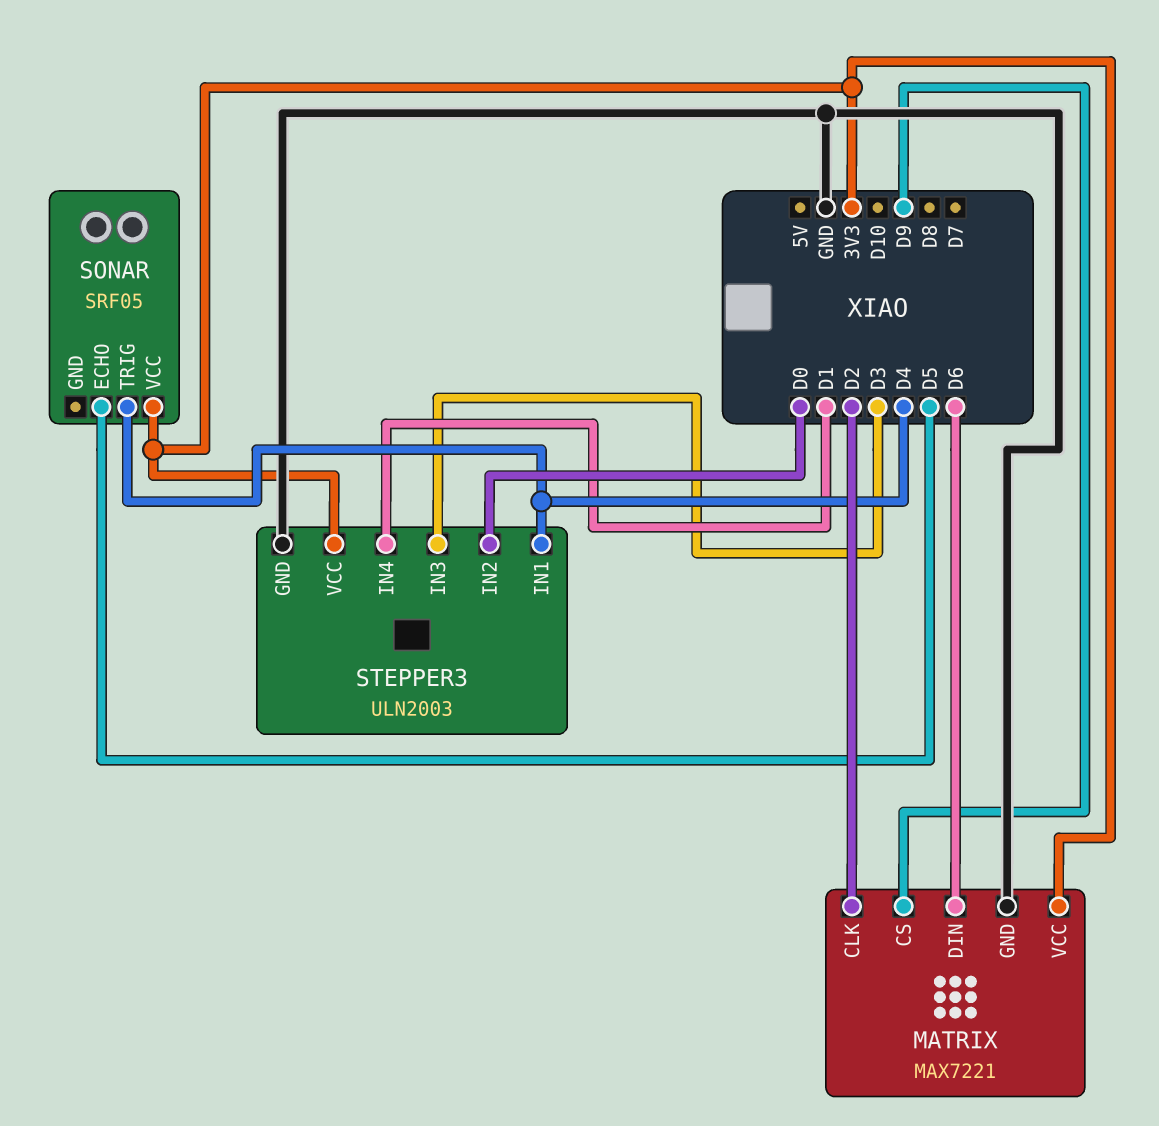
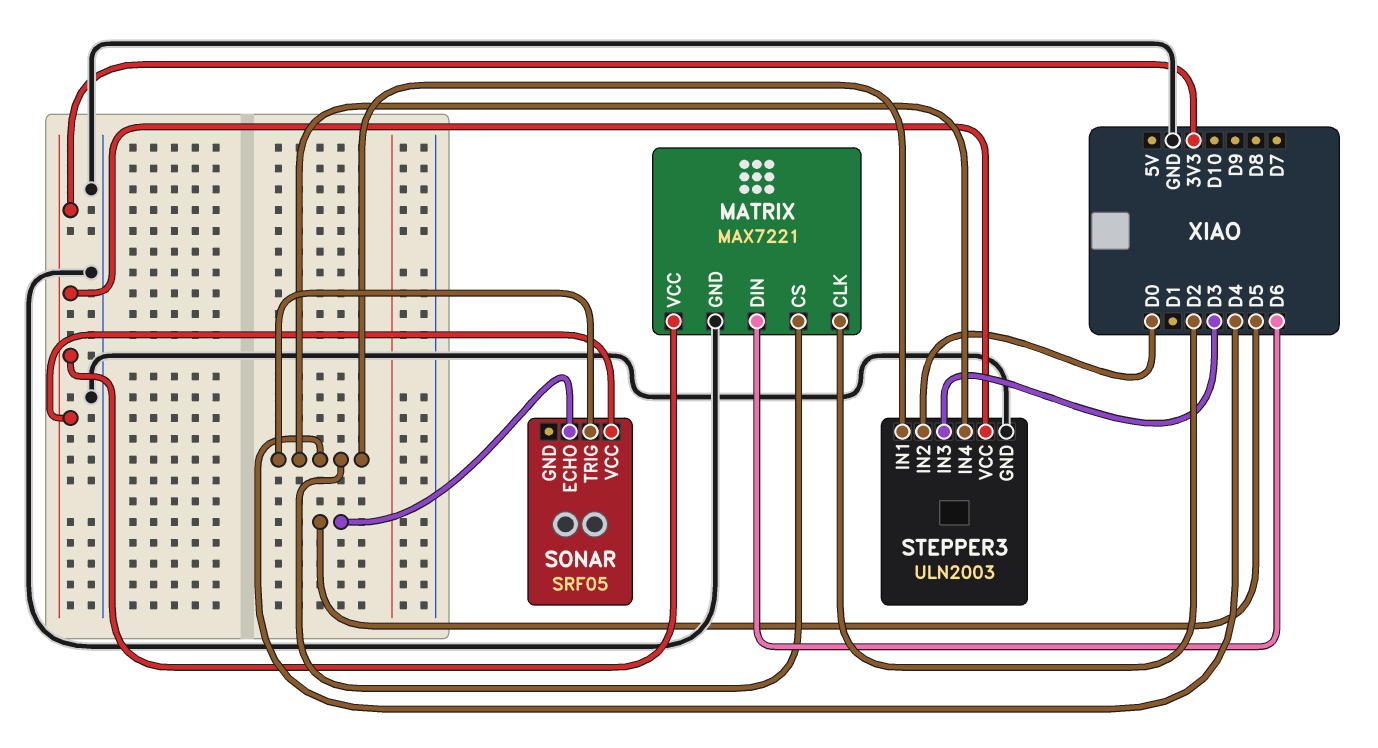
MATRIX pin CS: D9 -> D4
STEPPER3 pin IN4: D1 -> D4

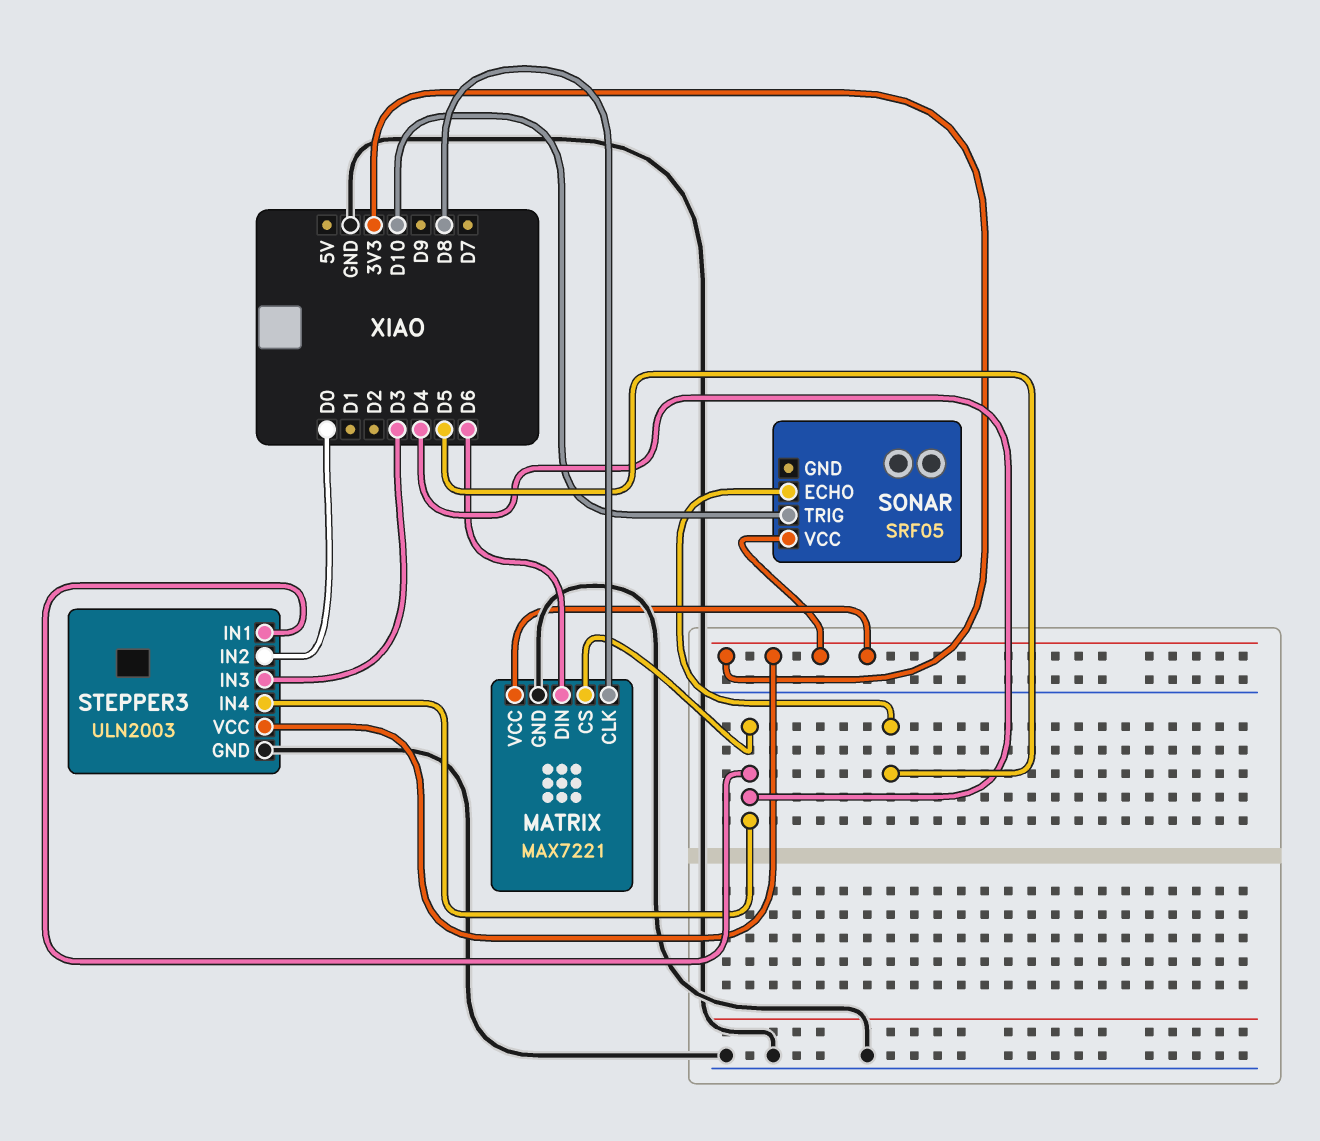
MATRIX pin CLK: D2 -> D8
SONAR pin TRIG: D4 -> D10

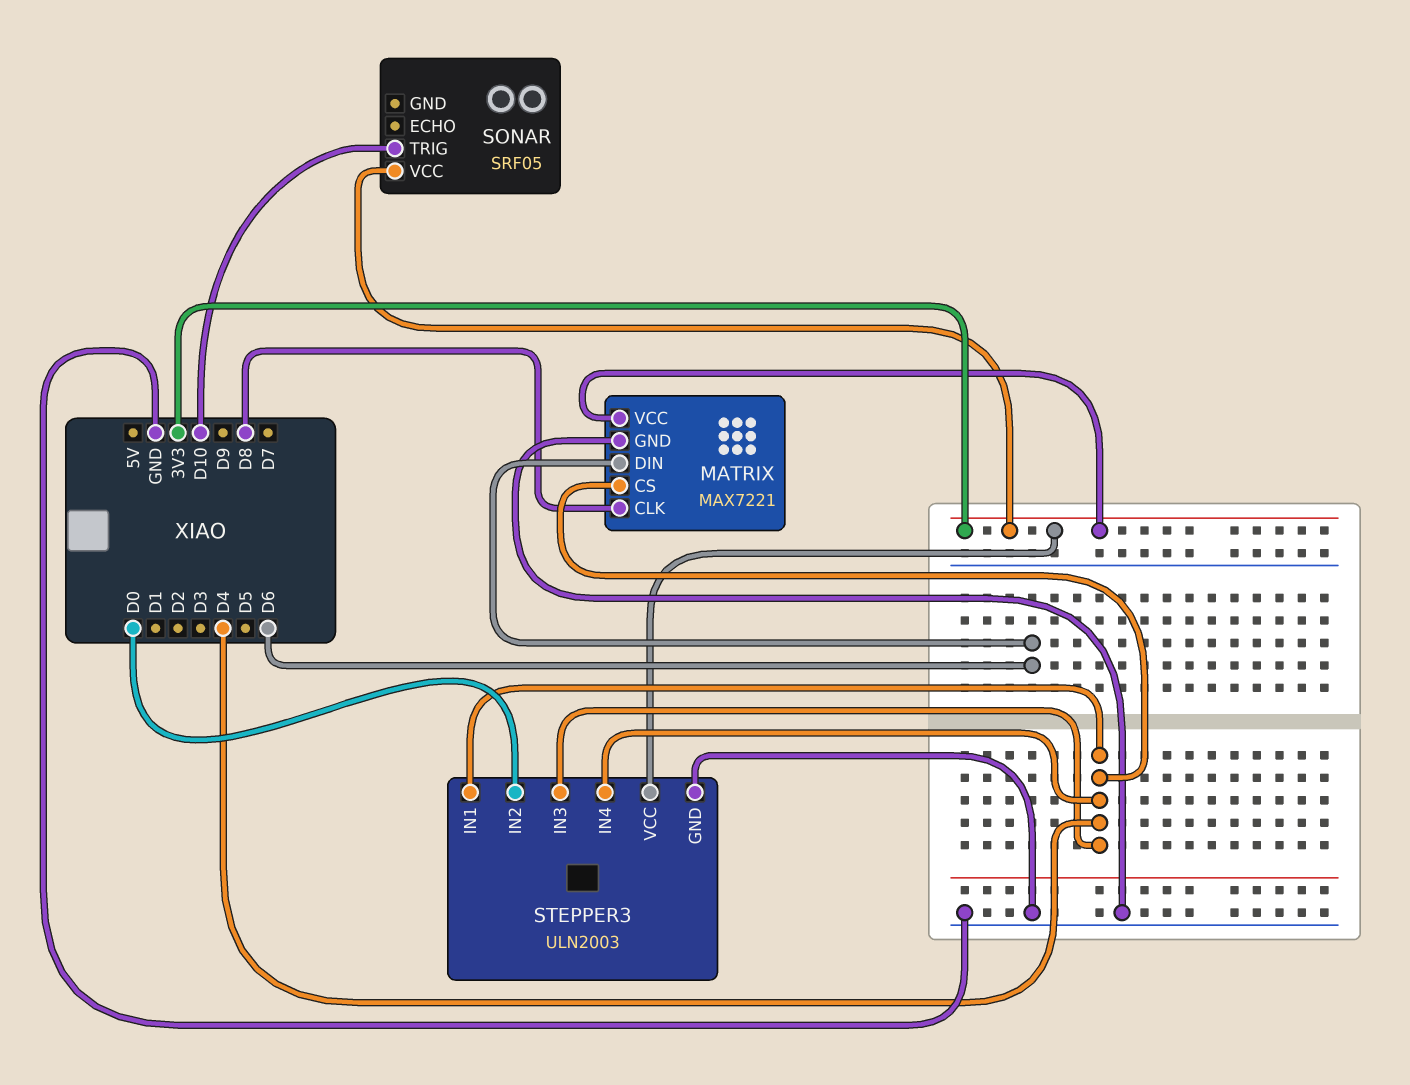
SONAR pin ECHO: D5 -> none
STEPPER3 pin IN3: D3 -> D4

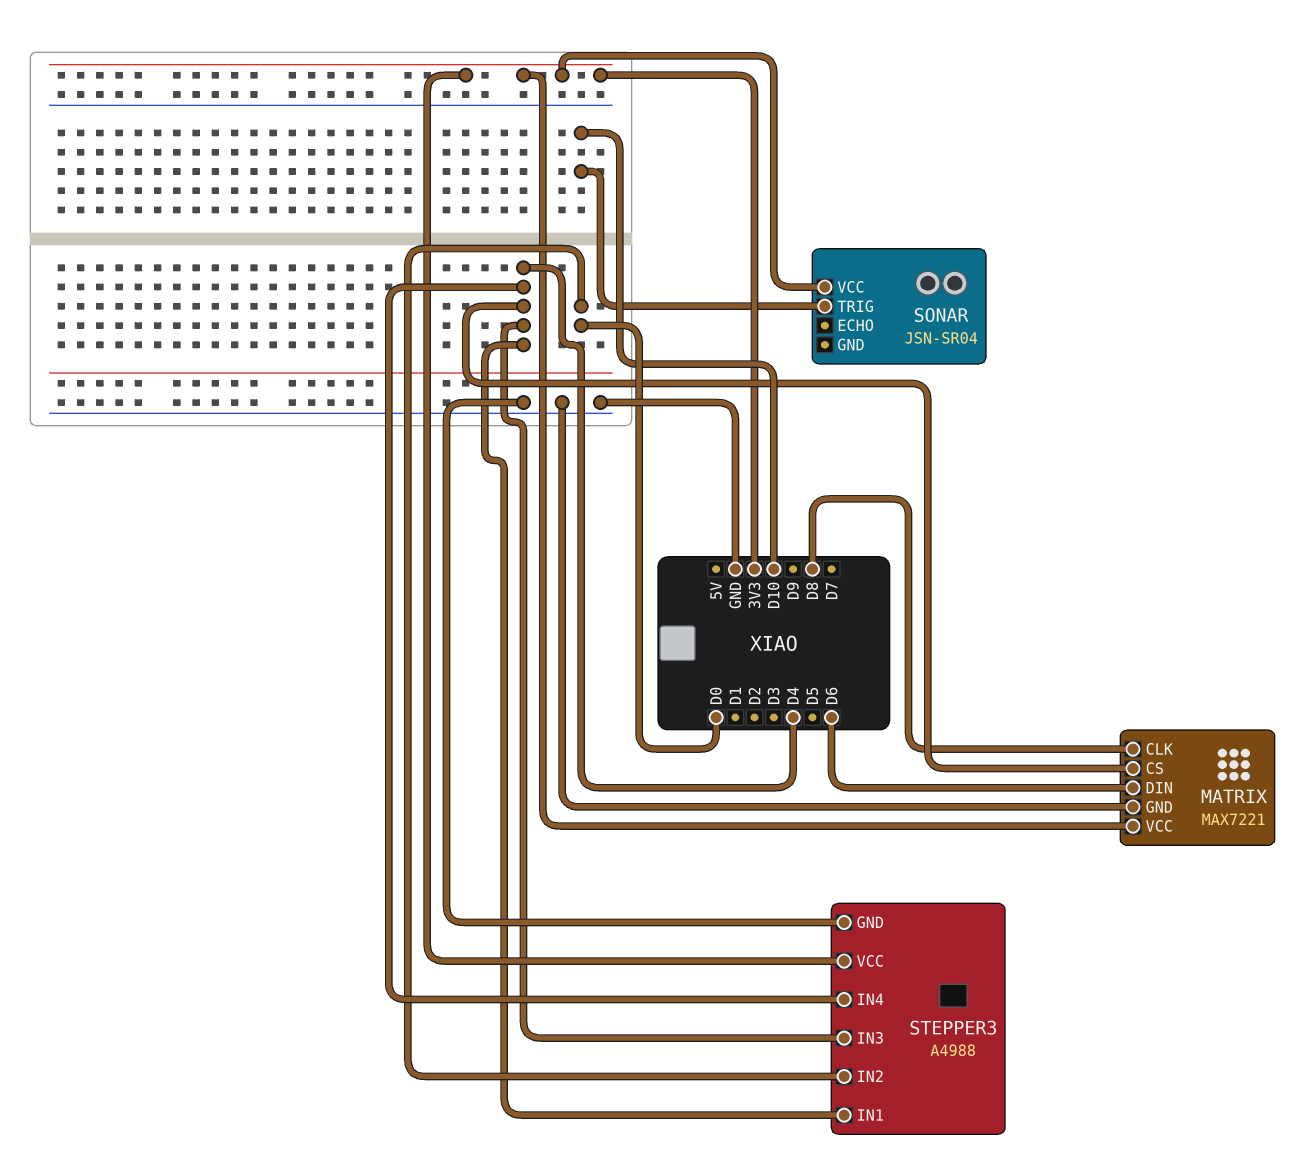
SONAR: SRF05 -> JSN-SR04
STEPPER3: ULN2003 -> A4988

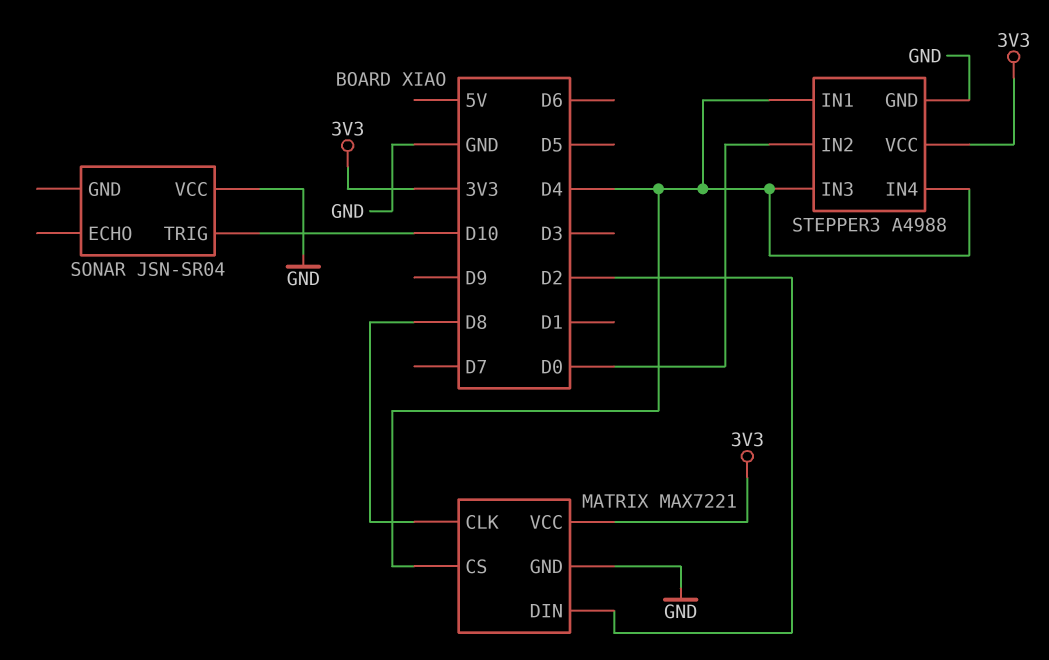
MATRIX pin DIN: D6 -> D2
SONAR pin VCC: 3V3 -> GND

